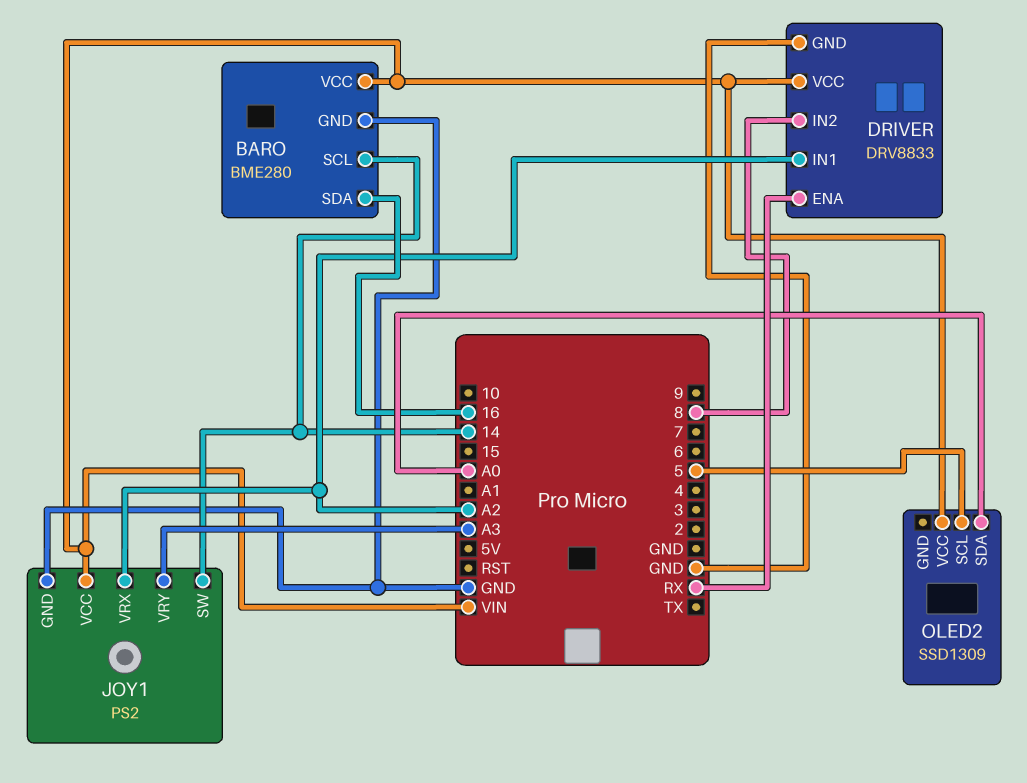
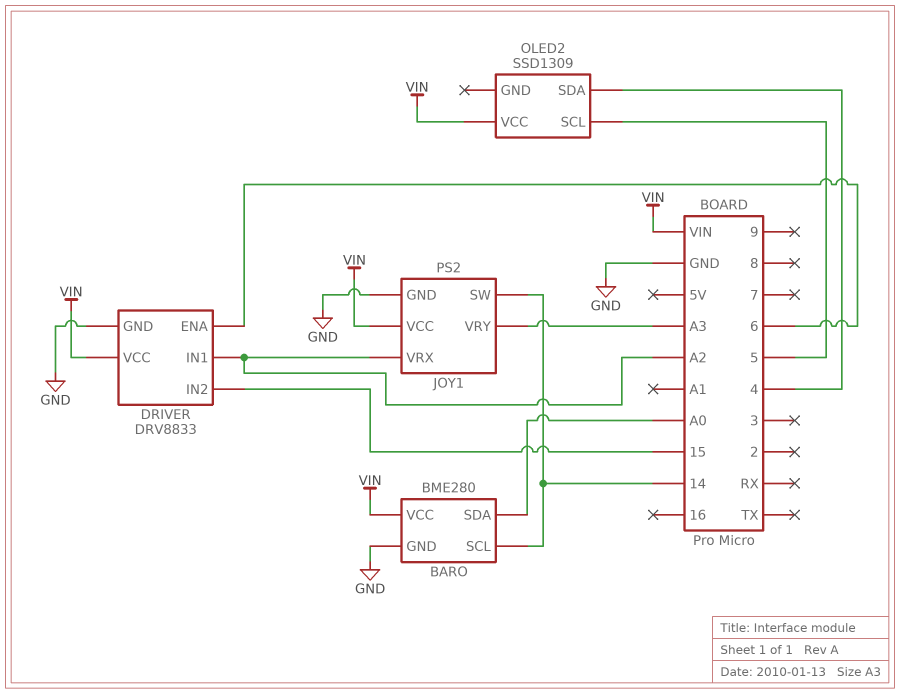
BARO pin SDA: 16 -> A0
DRIVER pin ENA: RX -> 6
DRIVER pin IN2: 8 -> 15
OLED2 pin SDA: A0 -> 4

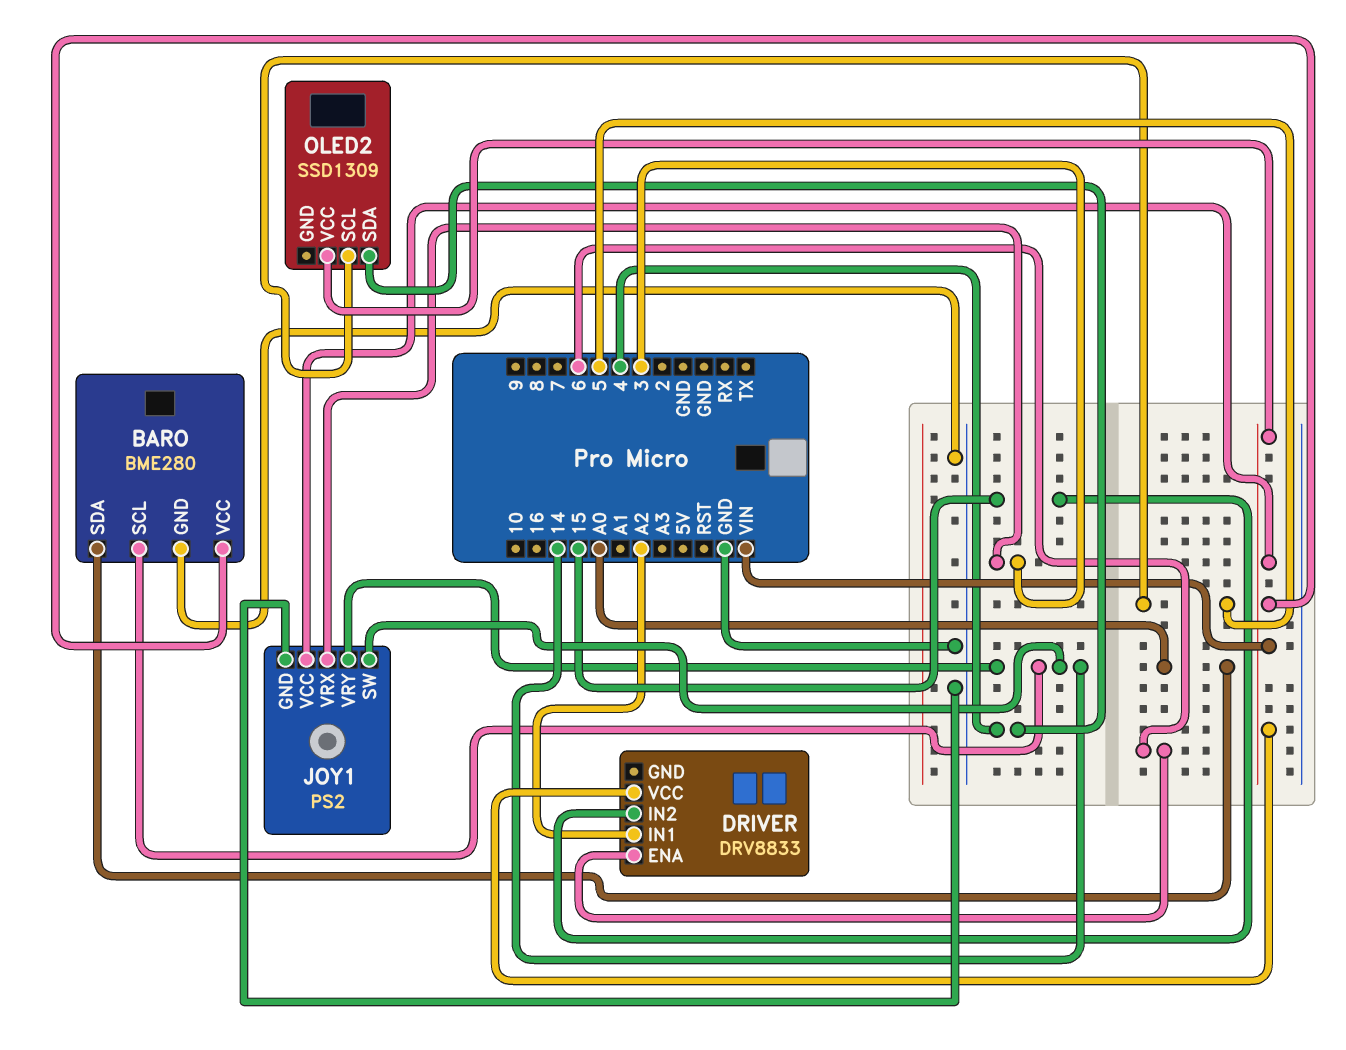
DRIVER pin GND: GND -> none
JOY1 pin VRX: A2 -> 3
JOY1 pin VRY: A3 -> 14

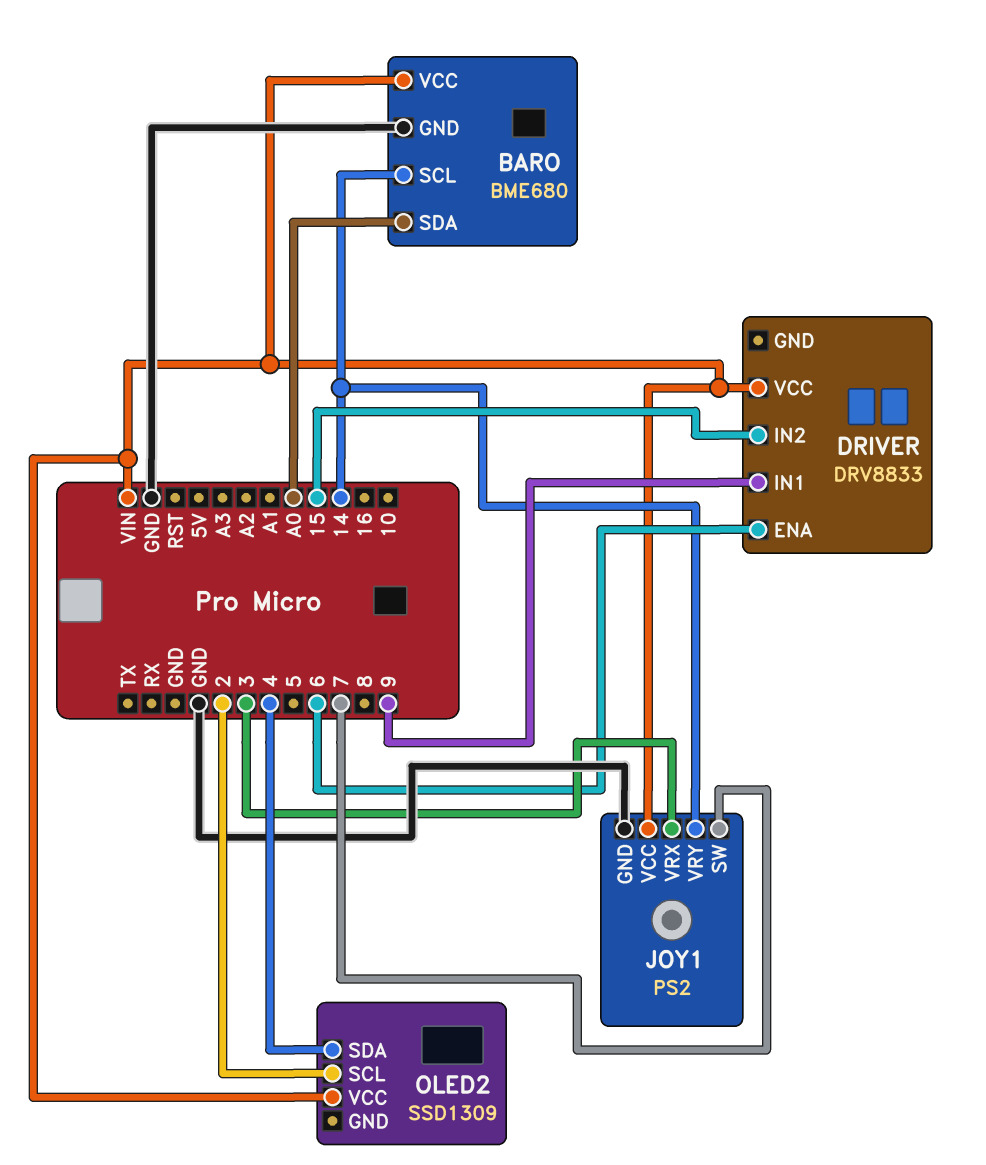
BARO: BME280 -> BME680
DRIVER pin IN1: A2 -> 9
JOY1 pin SW: 14 -> 7
OLED2 pin SCL: 5 -> 2

